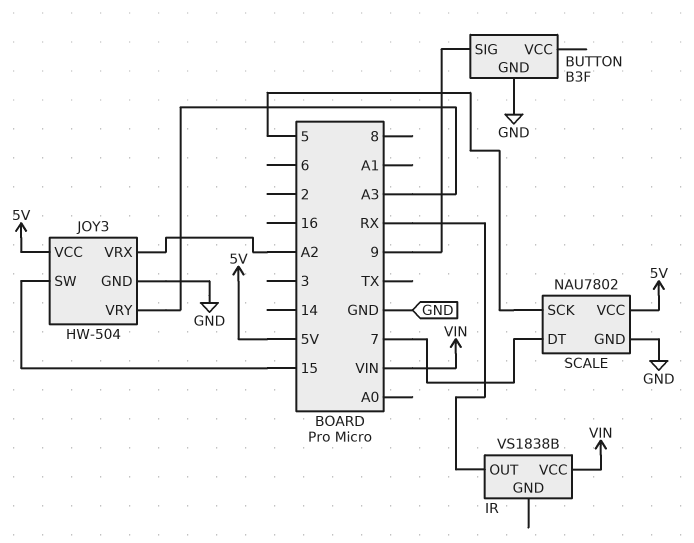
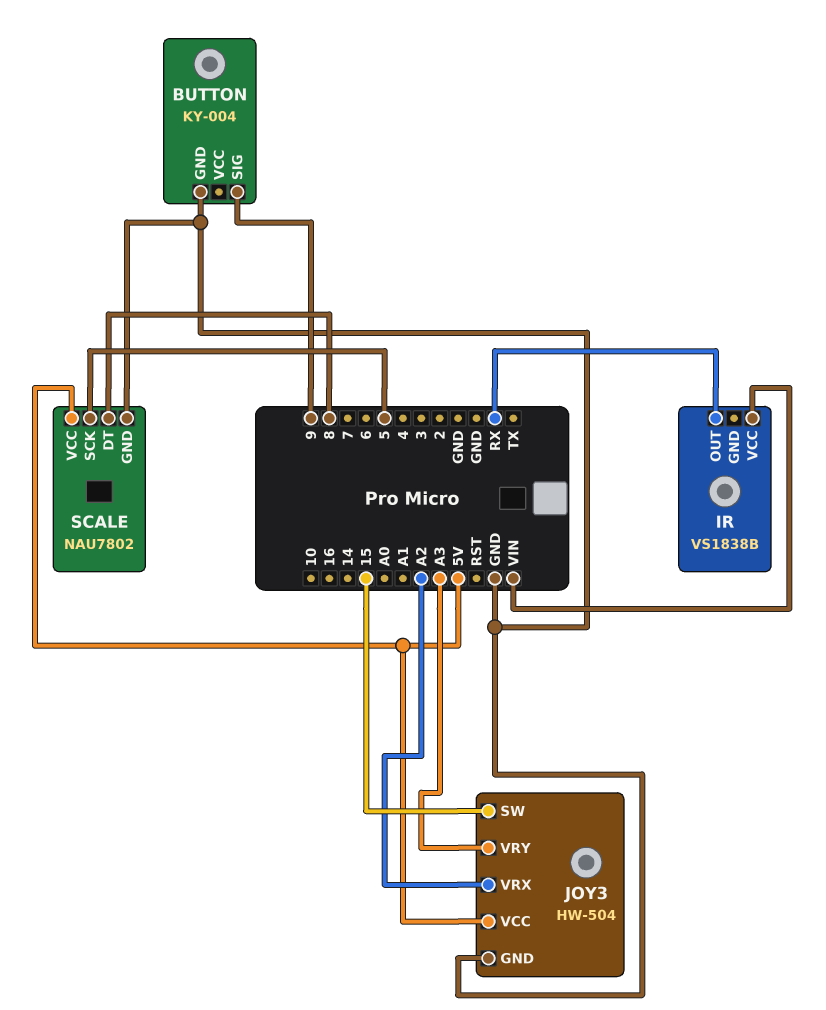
BUTTON: B3F -> KY-004
SCALE pin DT: 7 -> 8

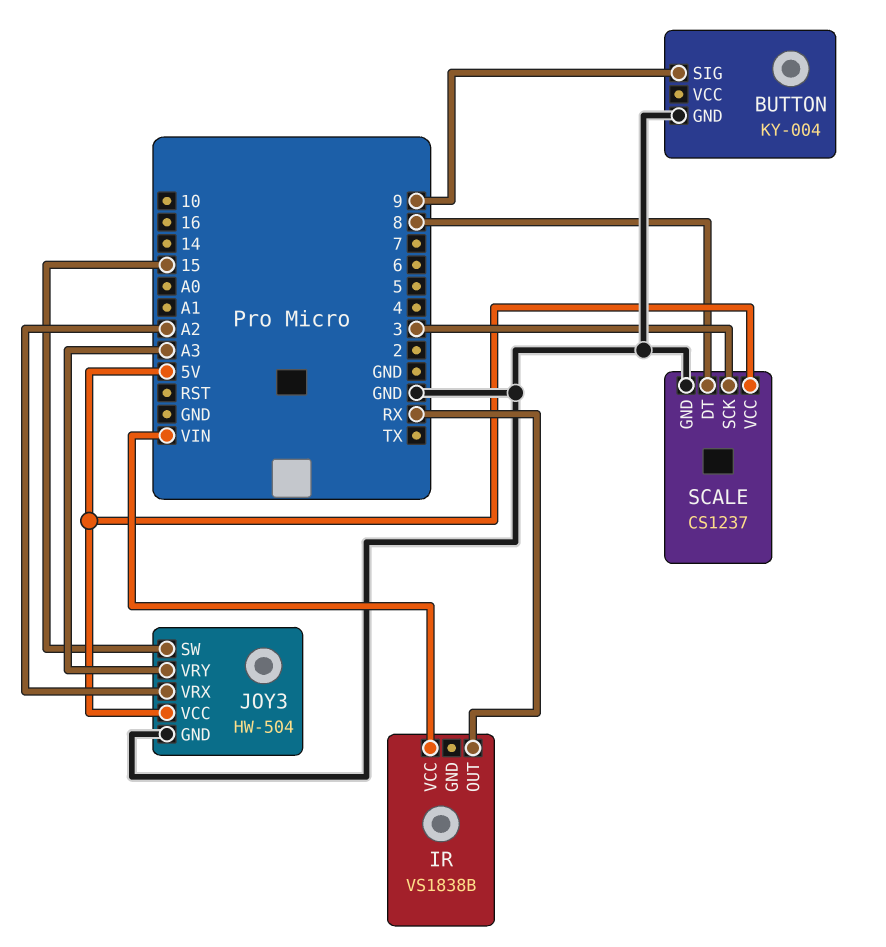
SCALE: NAU7802 -> CS1237
SCALE pin SCK: 5 -> 3

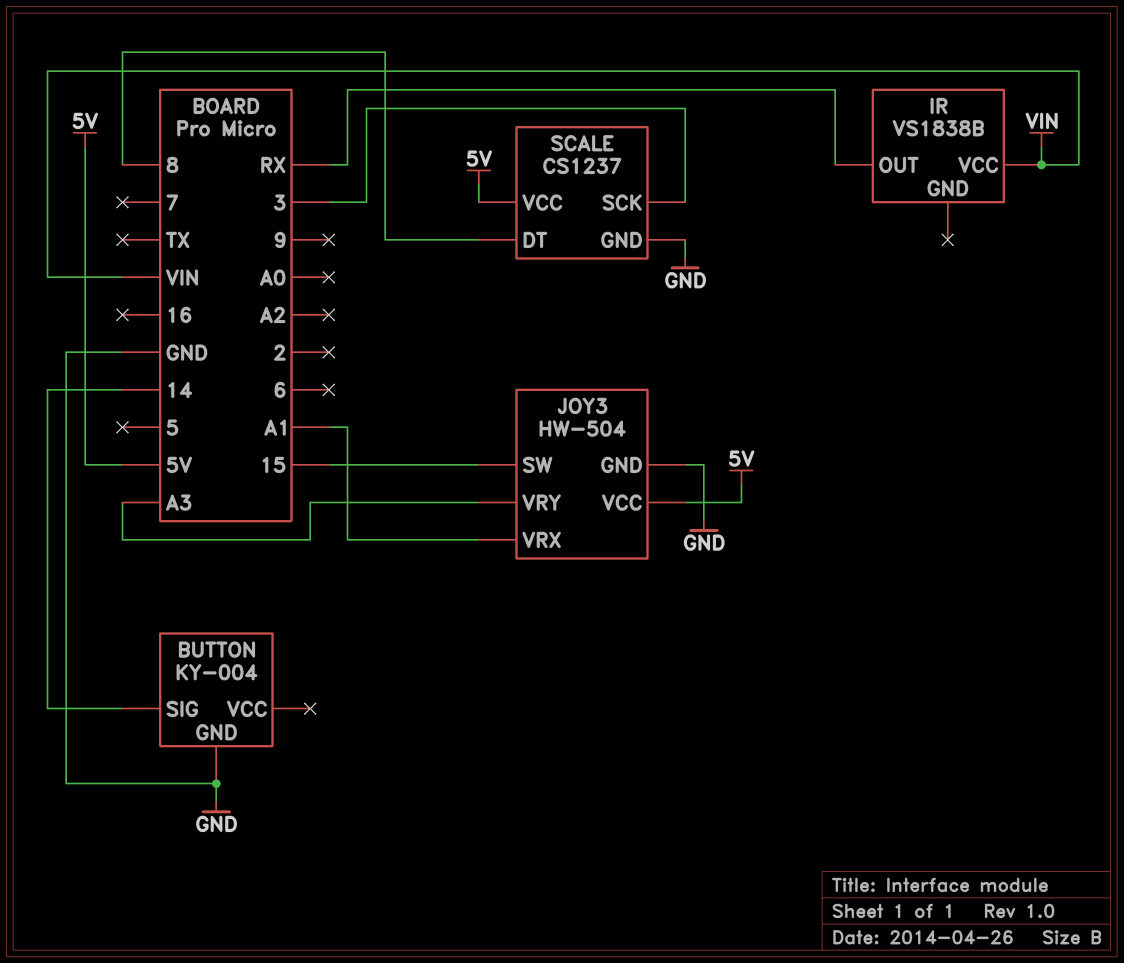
BUTTON pin SIG: 9 -> 14
JOY3 pin VRX: A2 -> A1

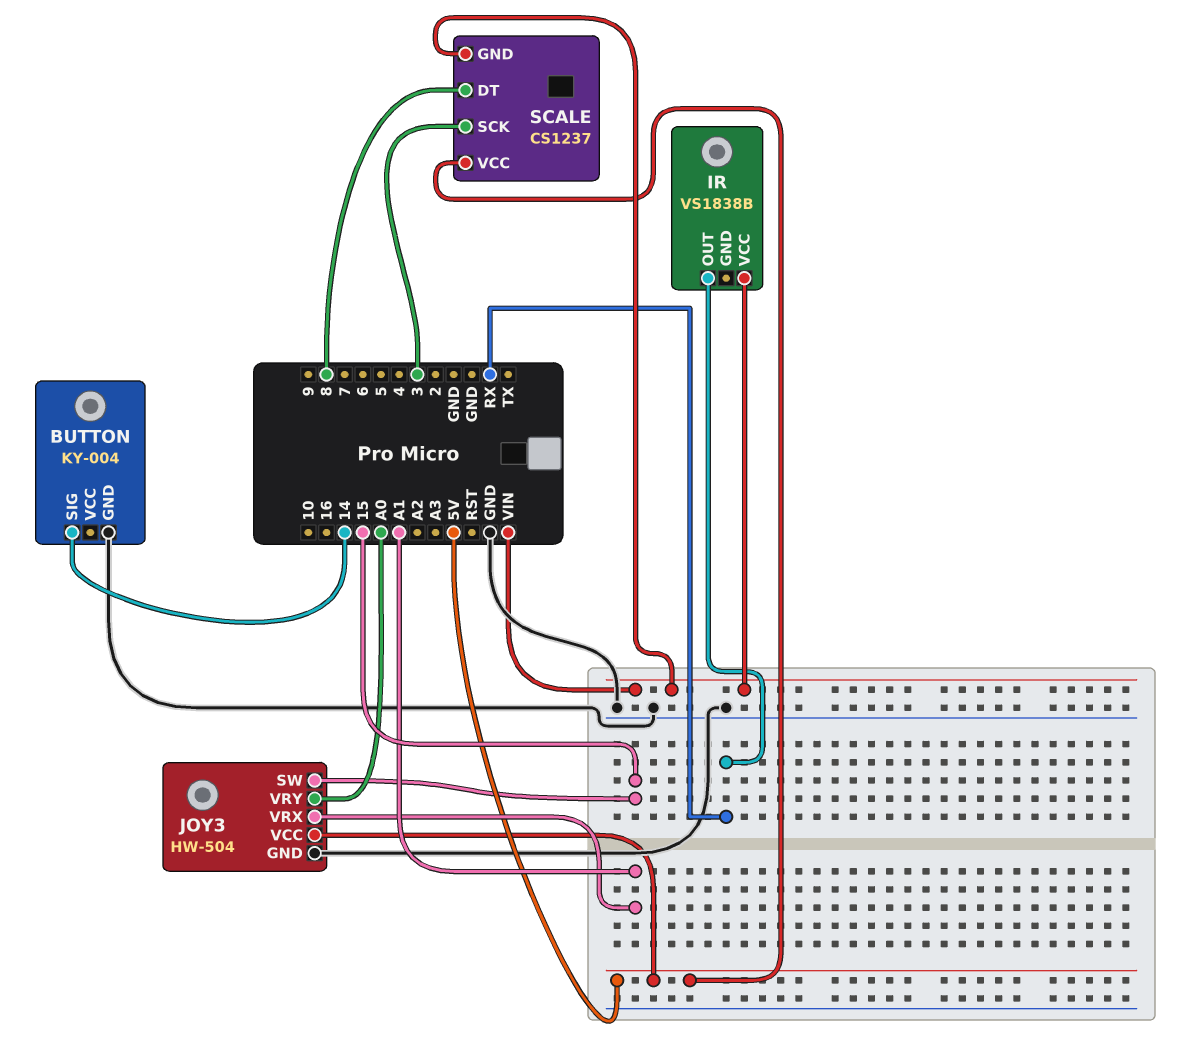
JOY3 pin VRY: A3 -> A0
SCALE pin GND: GND -> VIN

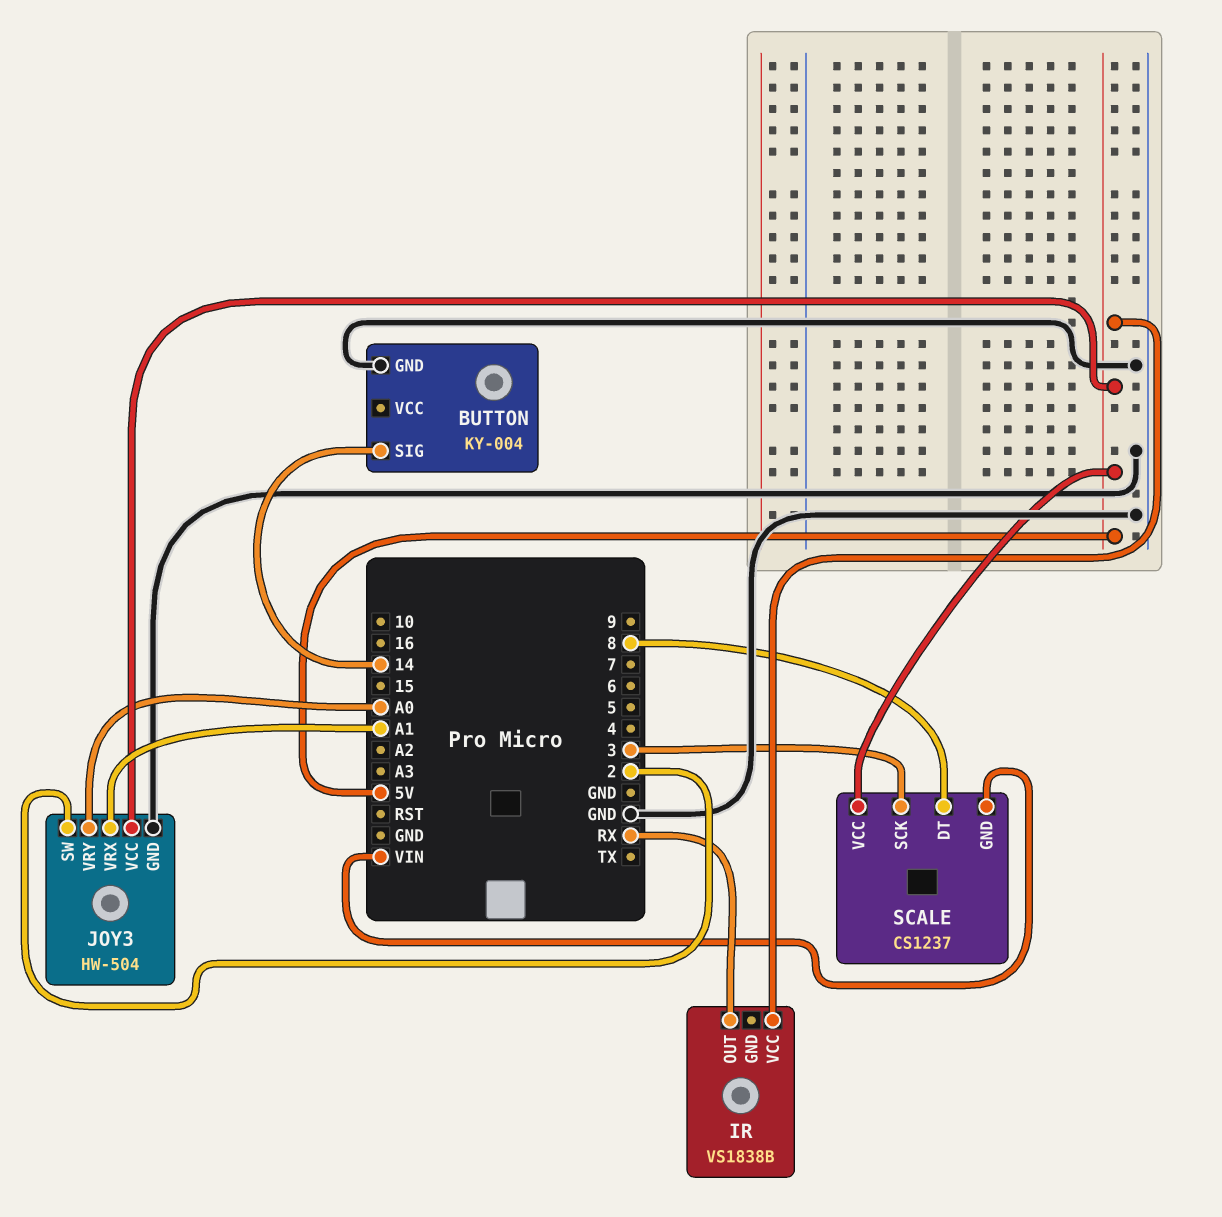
IR pin VCC: VIN -> 5V
JOY3 pin SW: 15 -> 2

